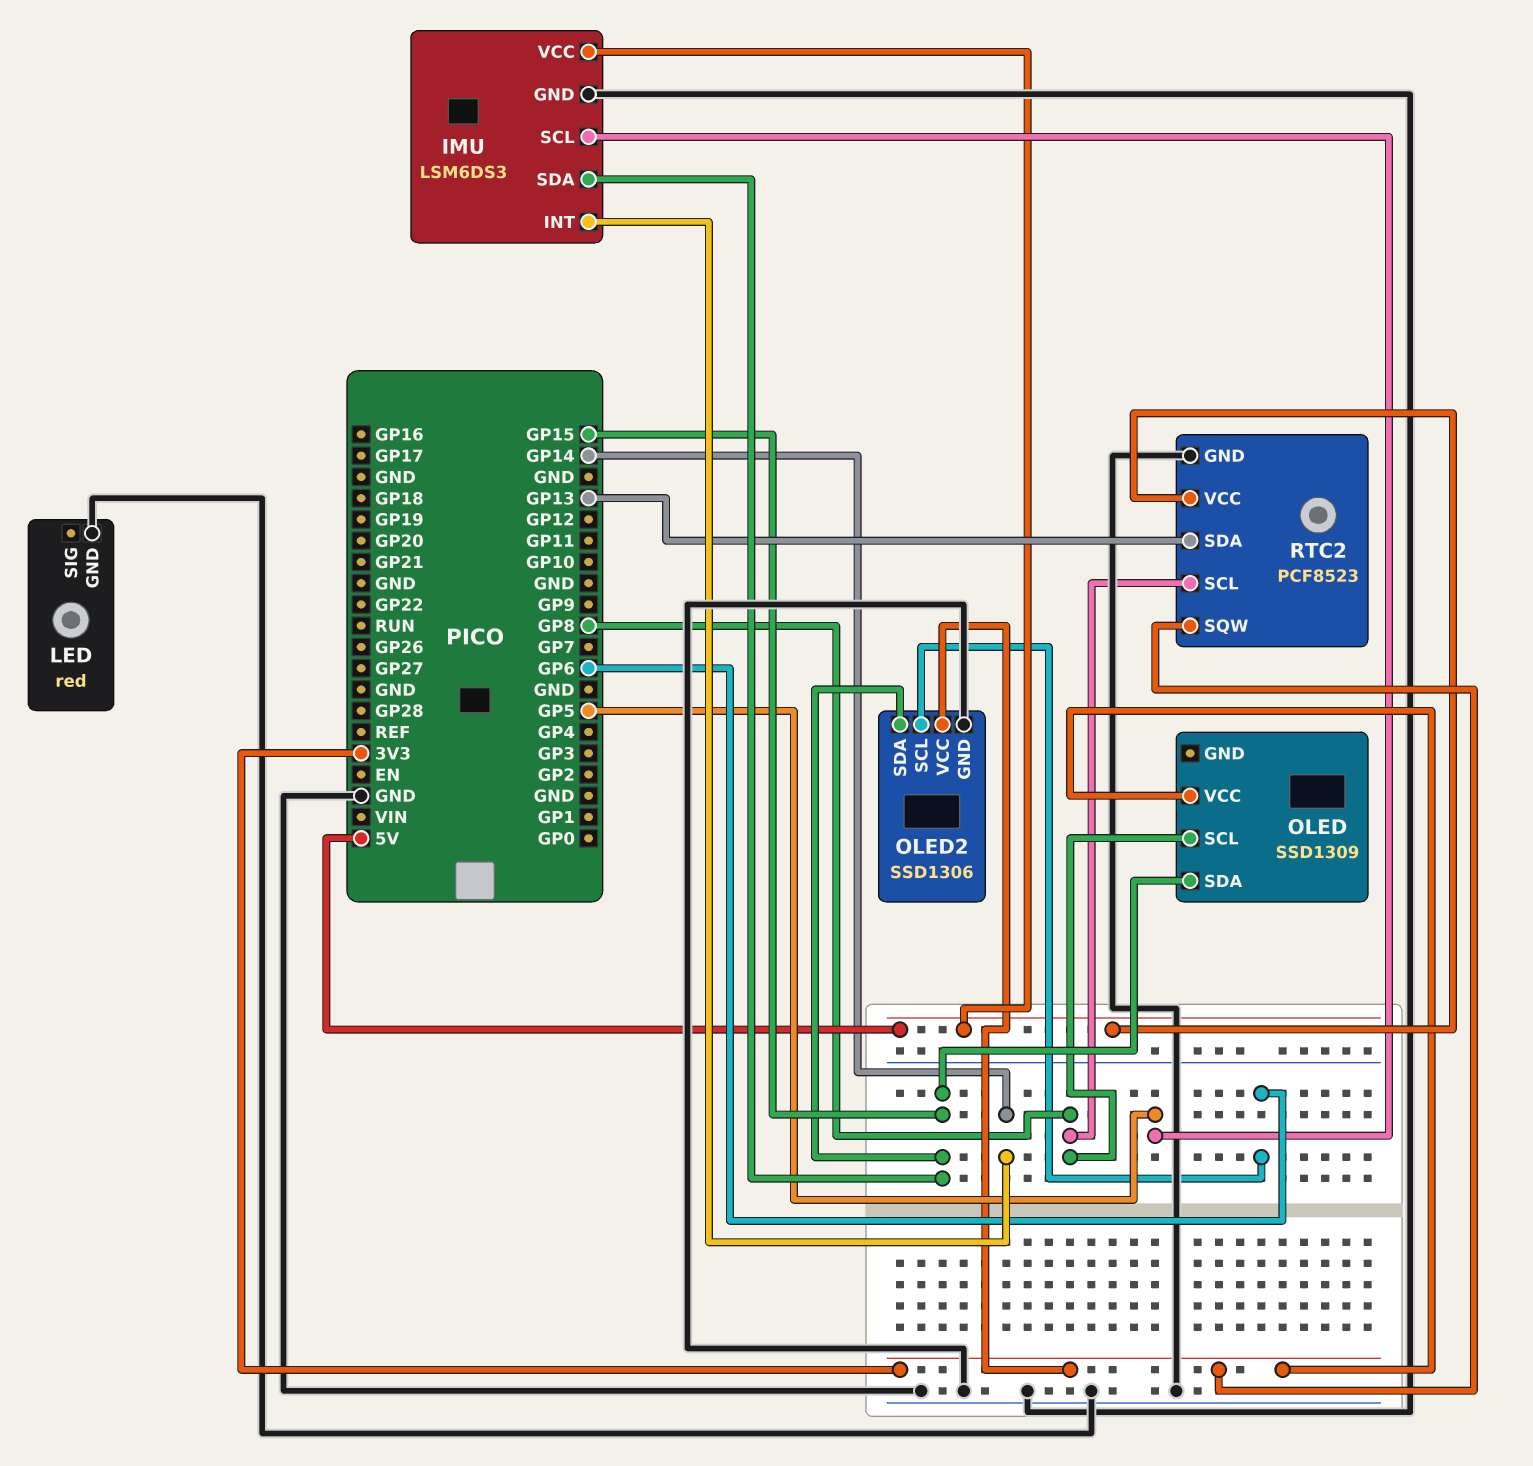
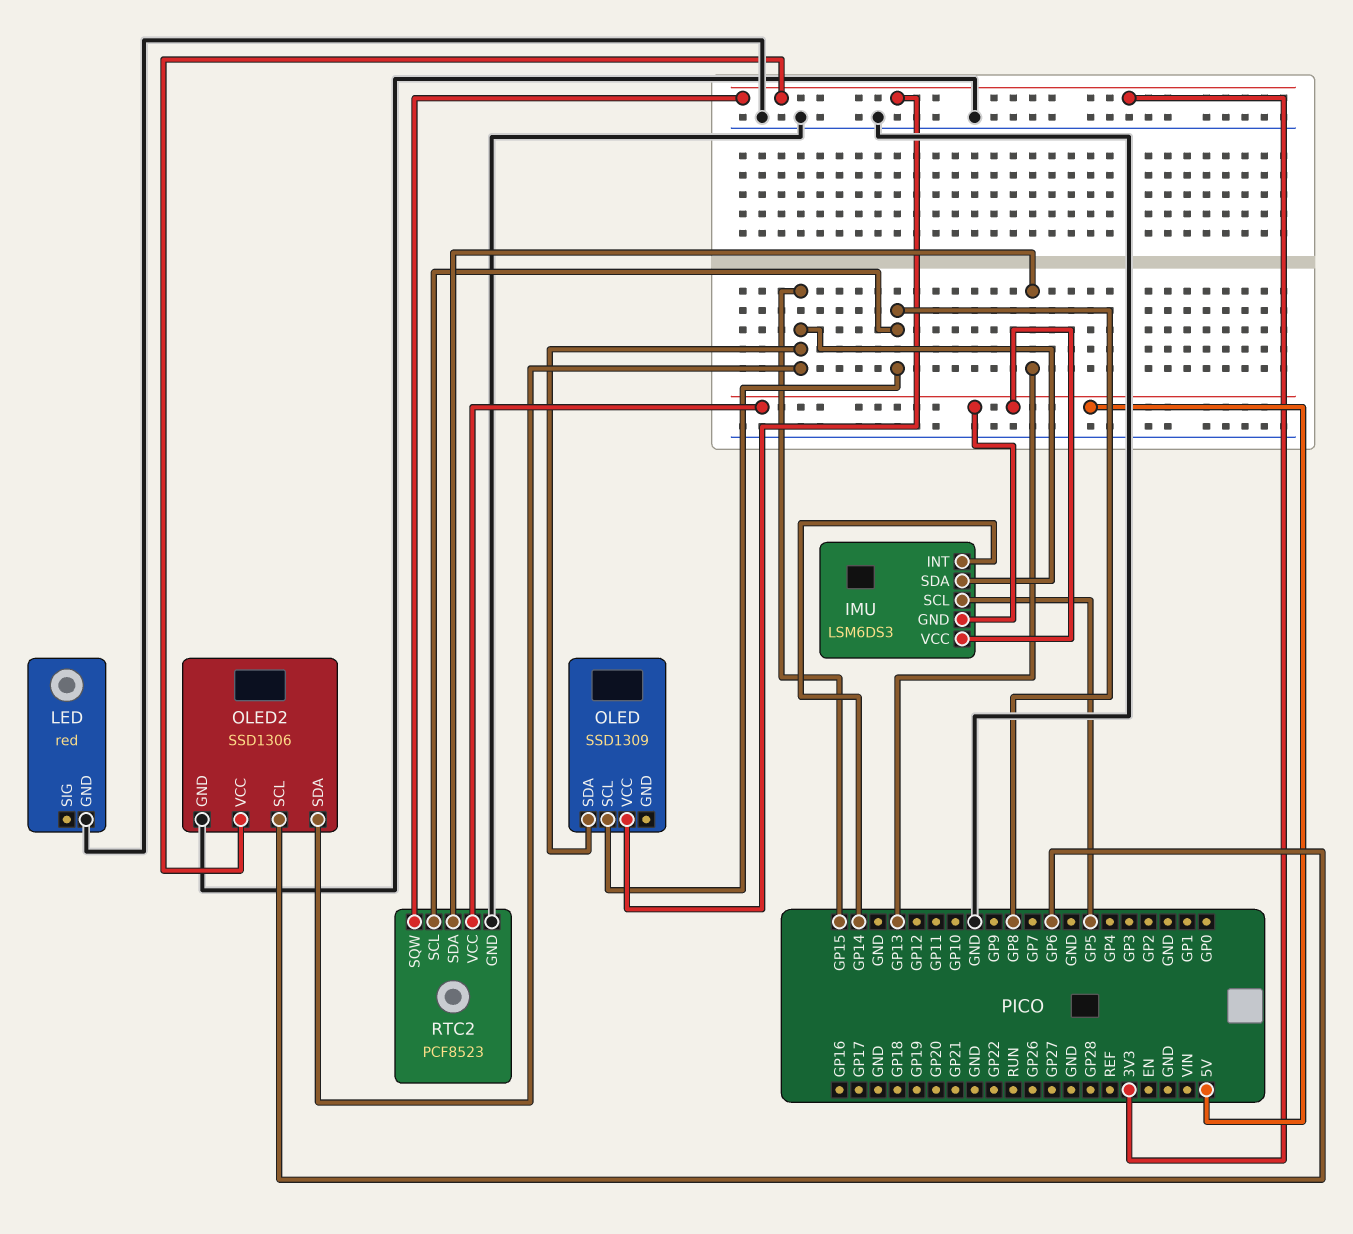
IMU pin GND: GND -> 5V

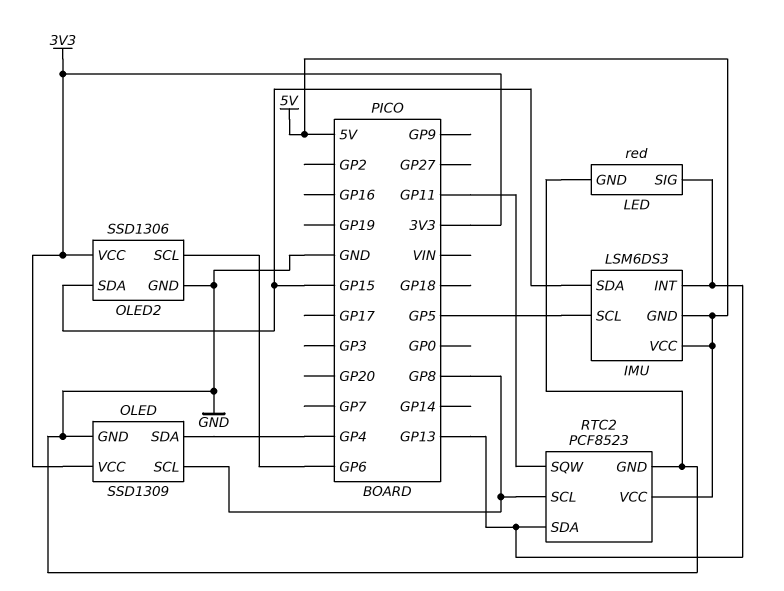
IMU pin INT: GP14 -> GP13
LED pin SIG: none -> GP13
OLED pin GND: none -> GND
OLED pin SDA: GP15 -> GP4
RTC2 pin SQW: 3V3 -> GP11

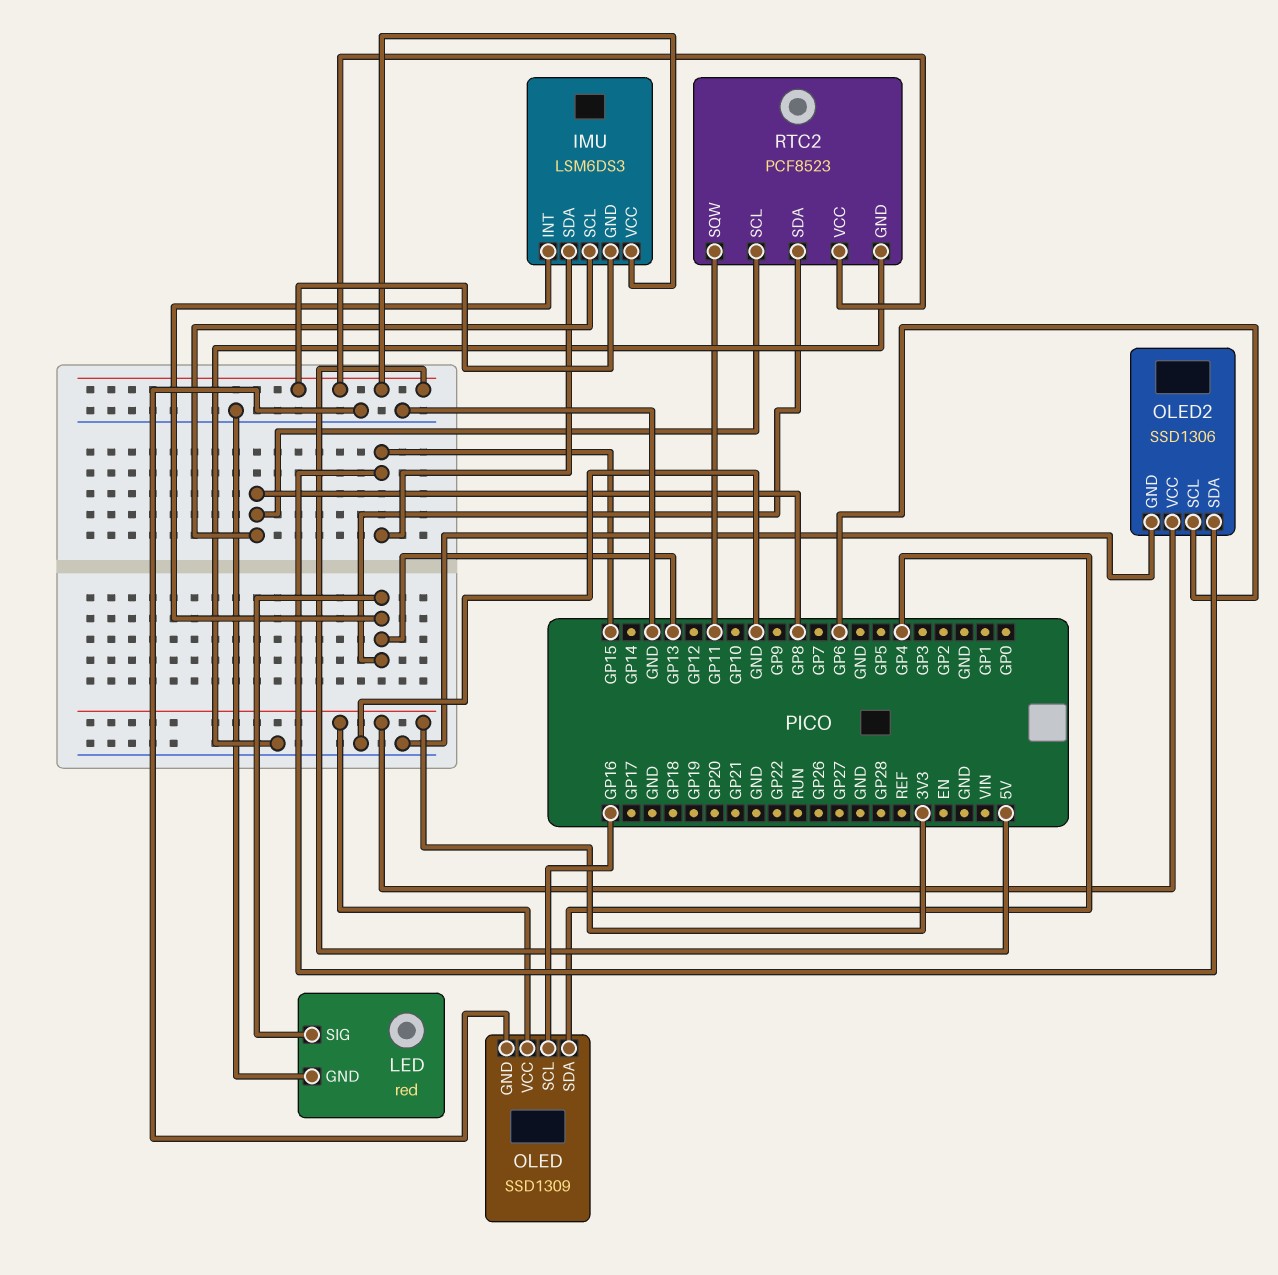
IMU pin SCL: GP5 -> GP8
OLED pin SCL: GP8 -> GP16

